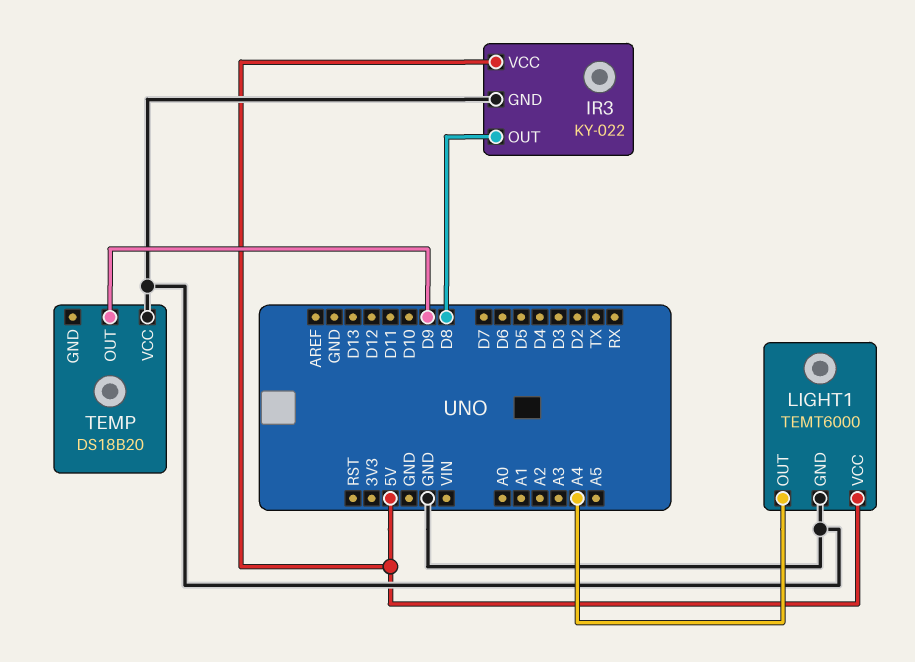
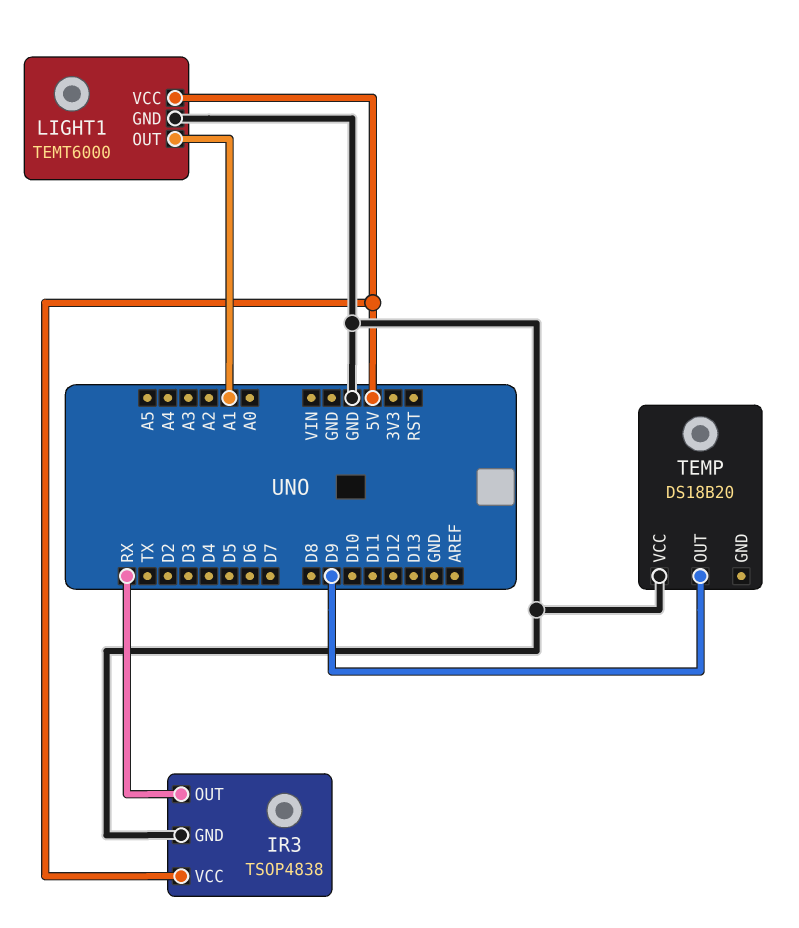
IR3: KY-022 -> TSOP4838
IR3 pin OUT: D8 -> RX
LIGHT1 pin OUT: A4 -> A1

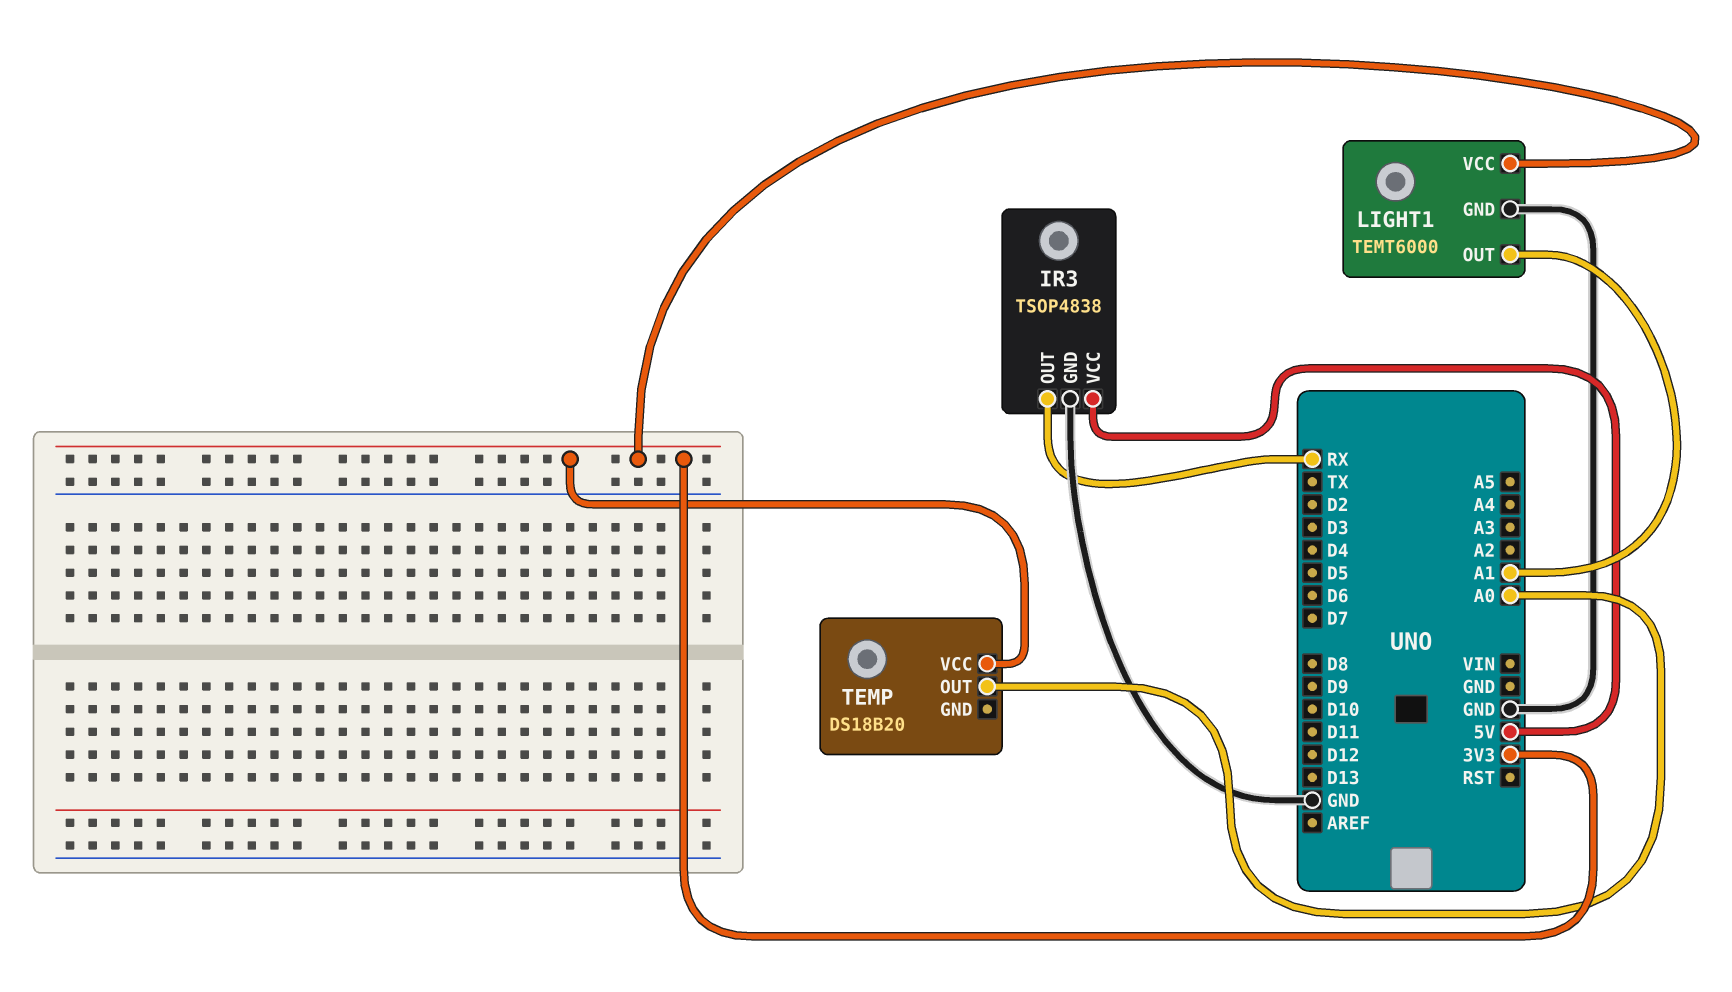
LIGHT1 pin VCC: 5V -> 3V3
TEMP pin OUT: D9 -> A0
TEMP pin VCC: GND -> 3V3

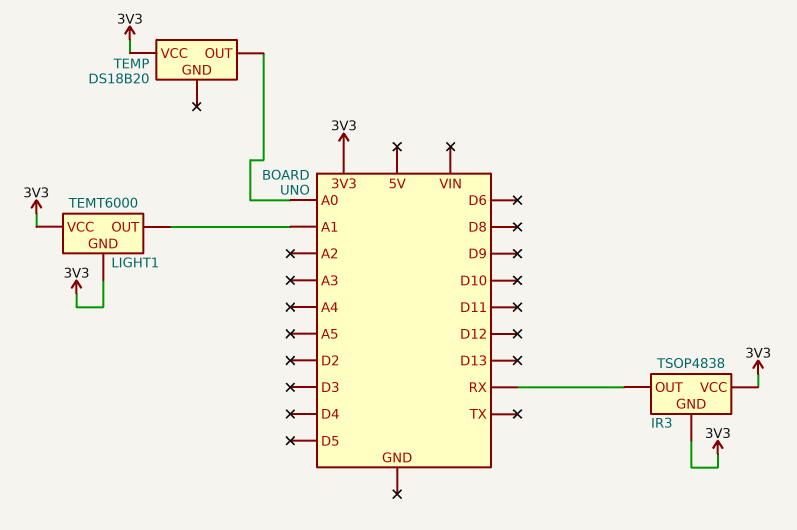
IR3 pin GND: GND -> 3V3
IR3 pin VCC: 5V -> 3V3
LIGHT1 pin GND: GND -> 3V3

